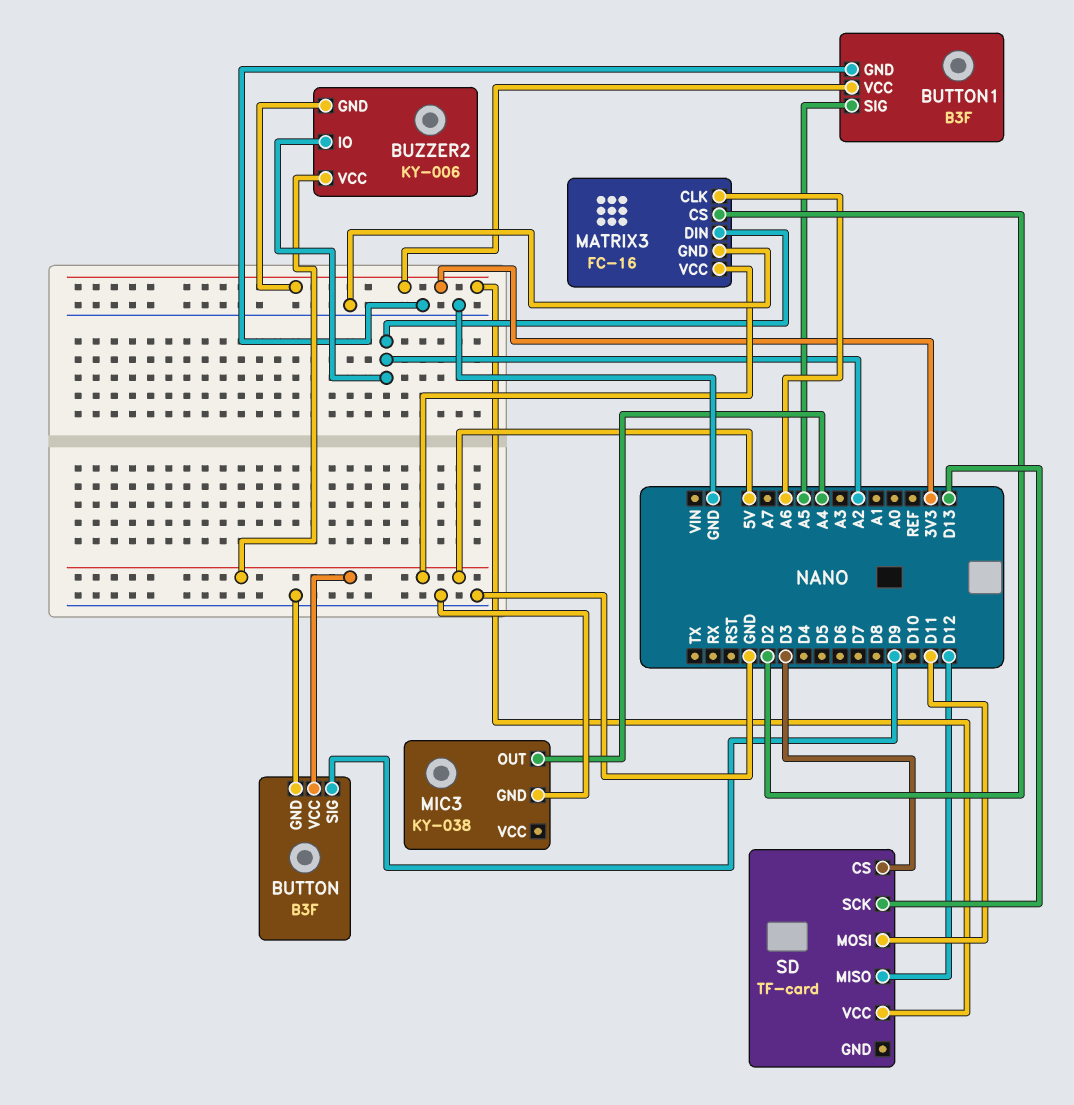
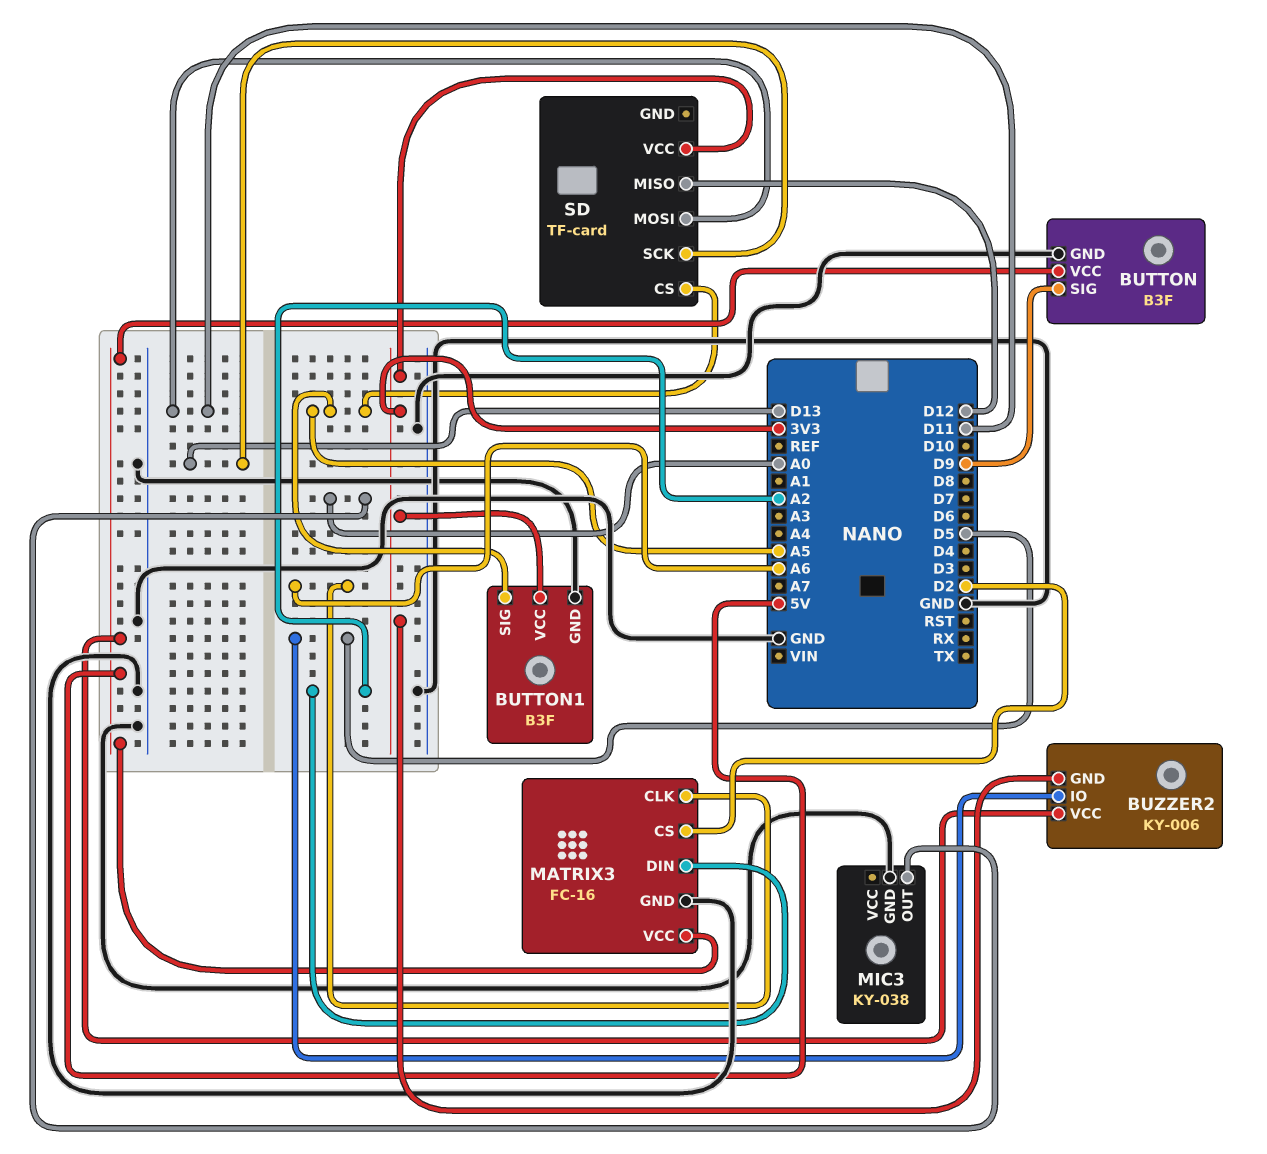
BUZZER2 pin IO: A2 -> D5
MIC3 pin OUT: A4 -> A0
SD pin CS: D3 -> A5

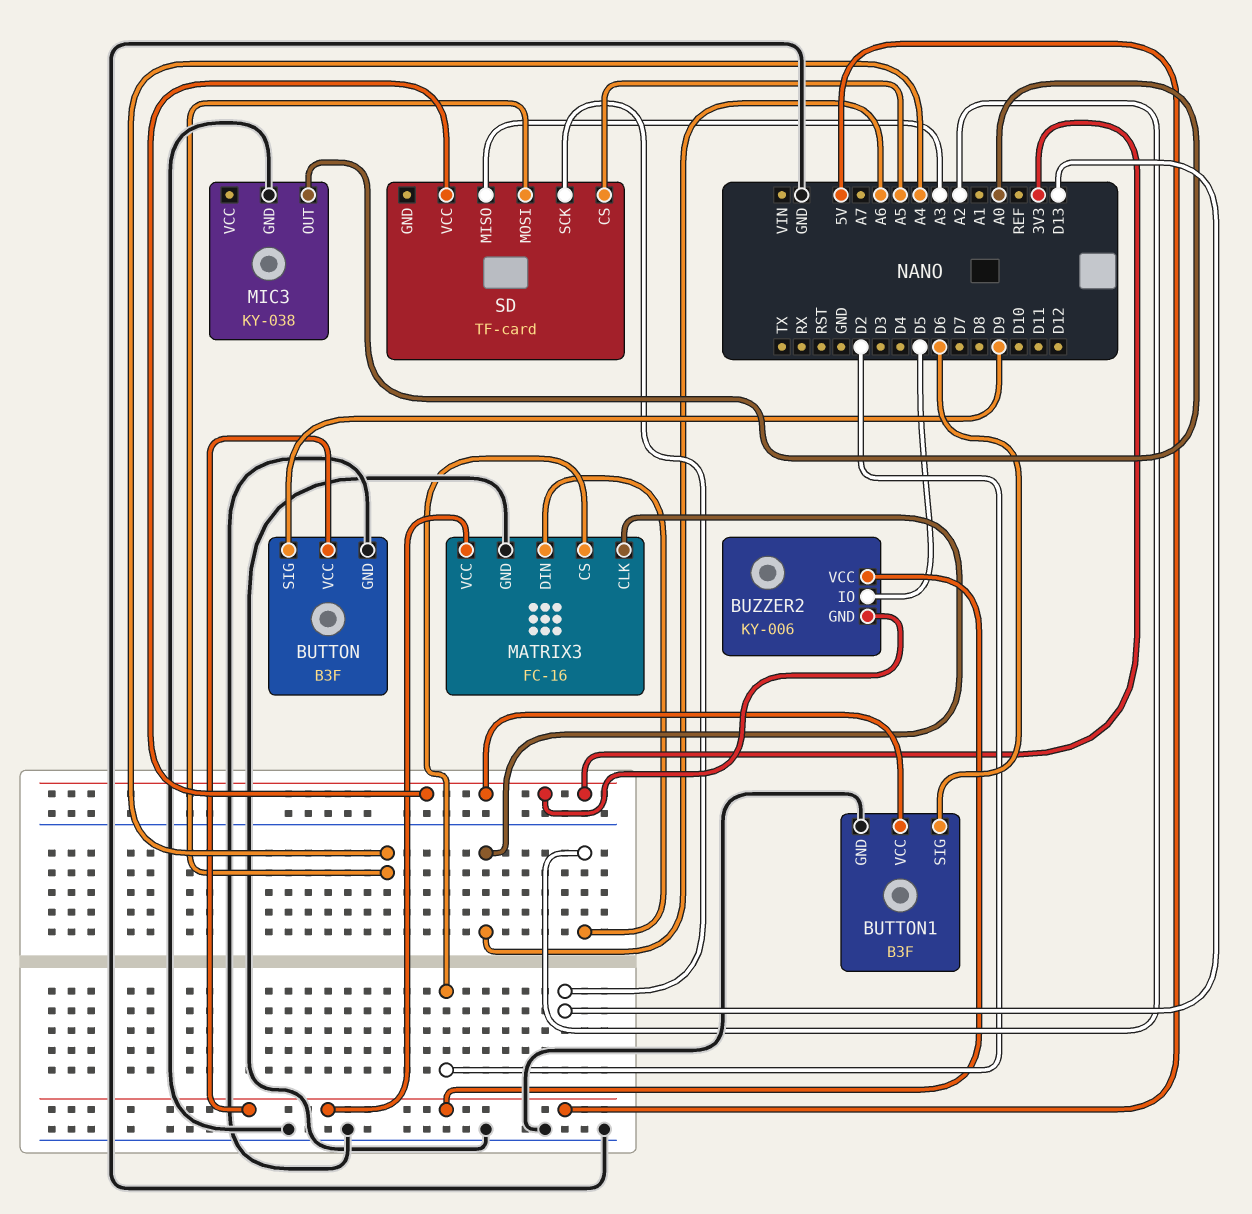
BUTTON1 pin SIG: A5 -> D6
SD pin MISO: D12 -> A3
SD pin MOSI: D11 -> A4

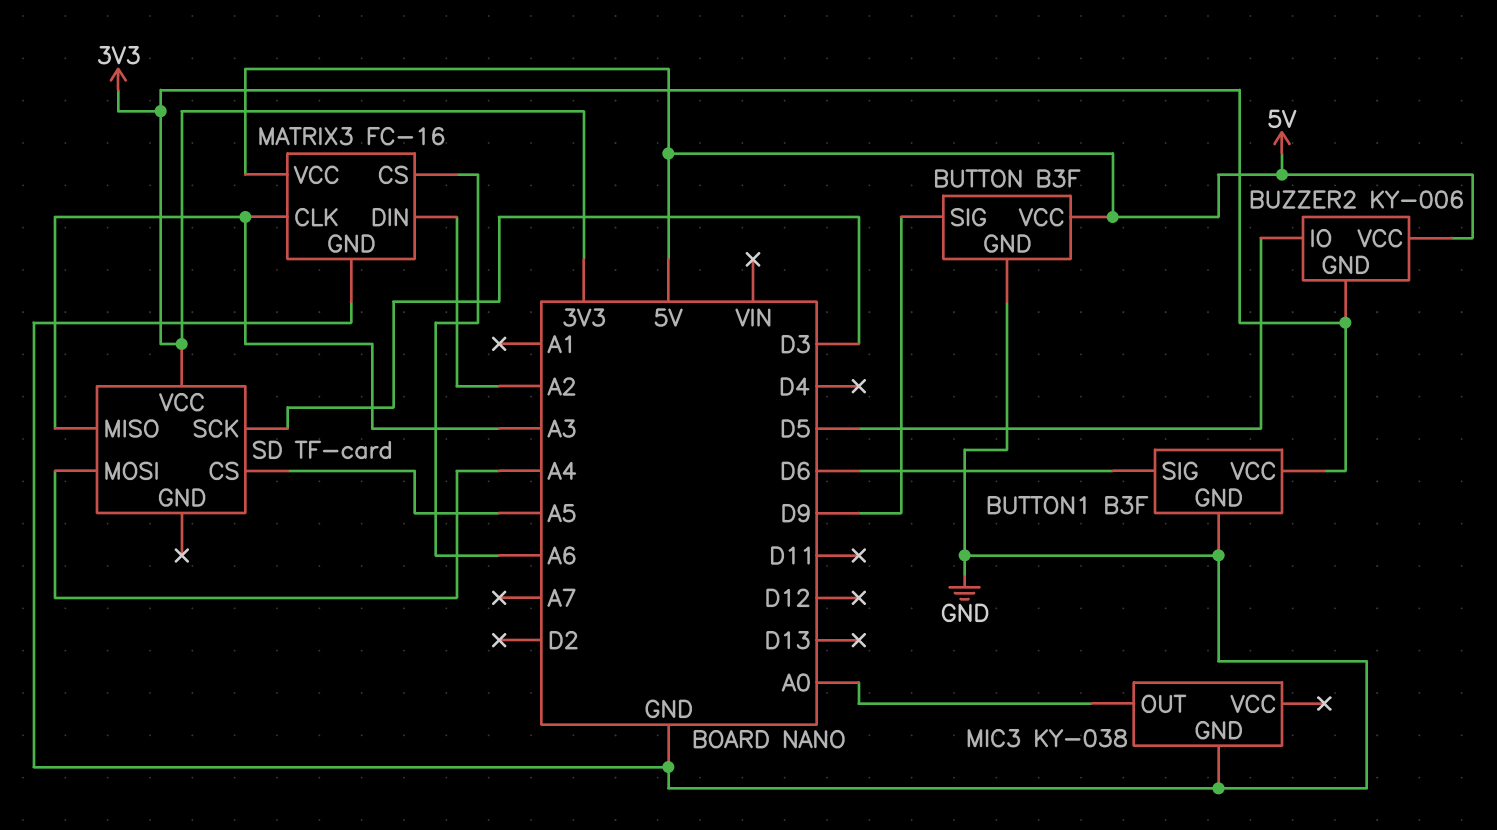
MATRIX3 pin CLK: A6 -> A3
MATRIX3 pin CS: D2 -> A6
SD pin SCK: D13 -> D3

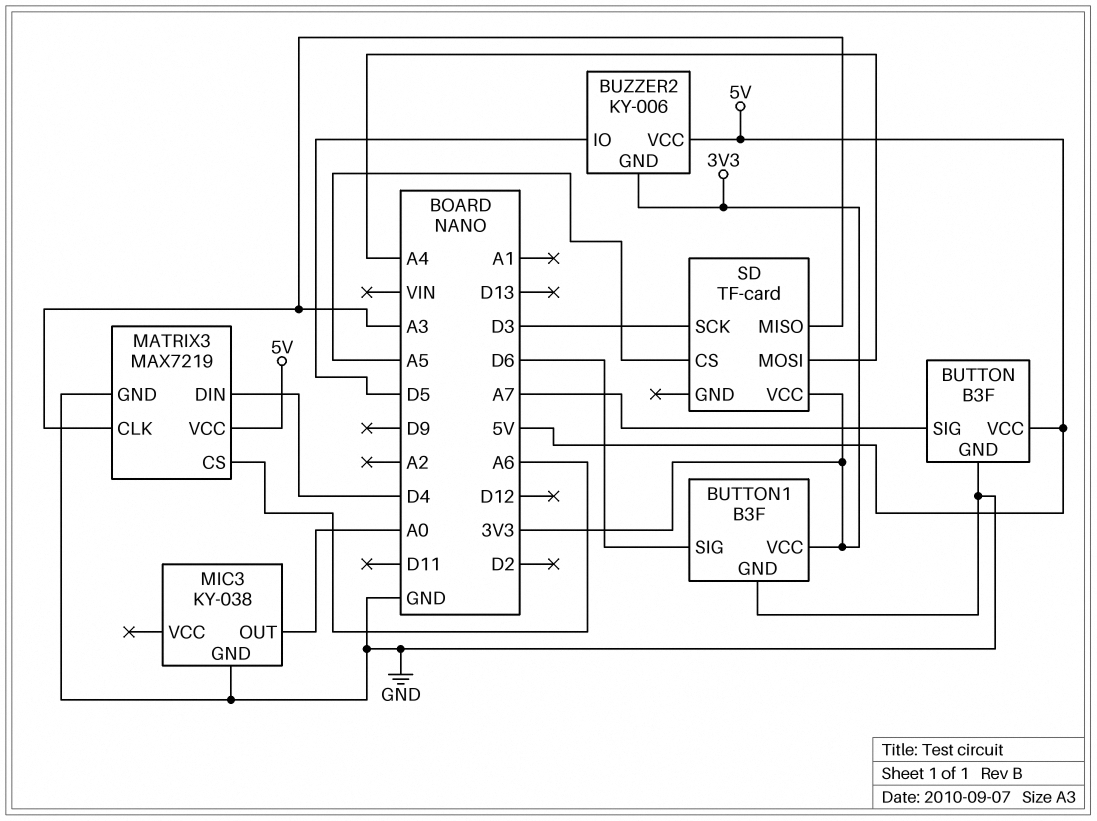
BUTTON pin SIG: D9 -> A7
MATRIX3: FC-16 -> MAX7219
MATRIX3 pin DIN: A2 -> D4

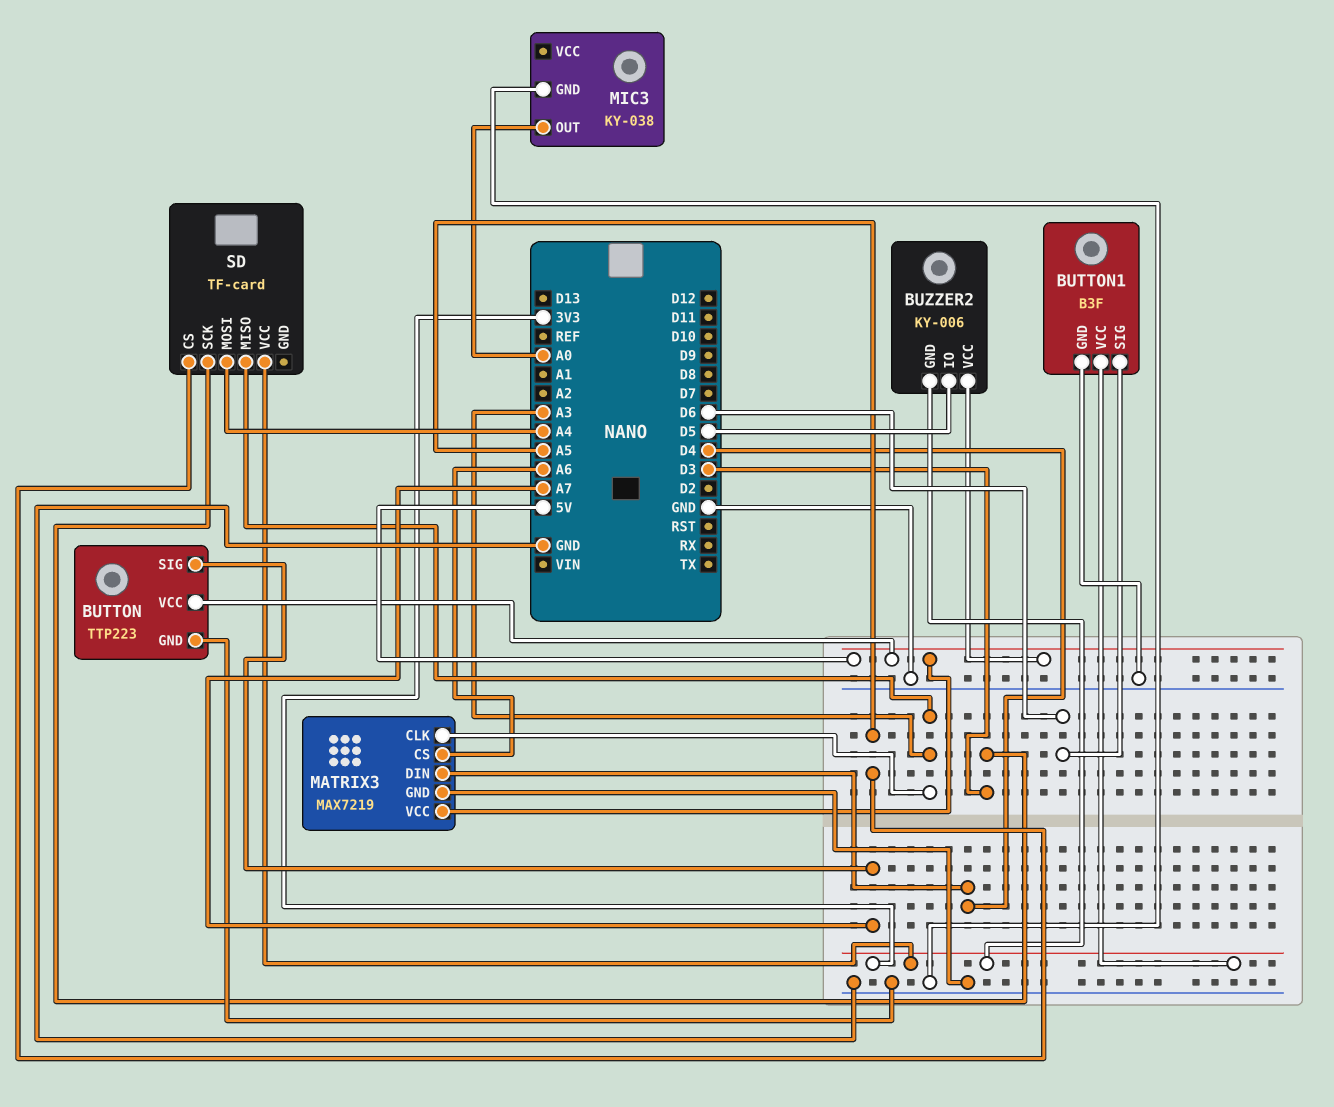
BUTTON: B3F -> TTP223

